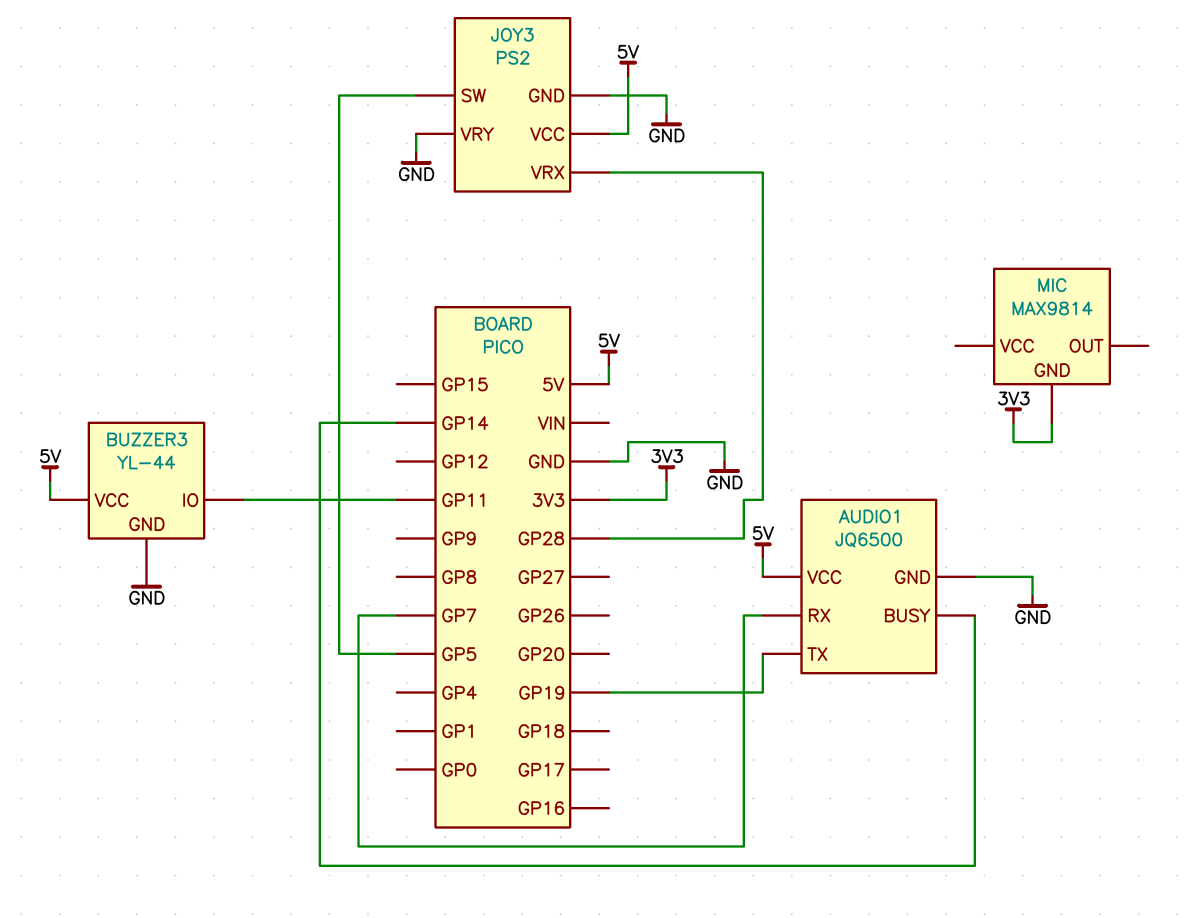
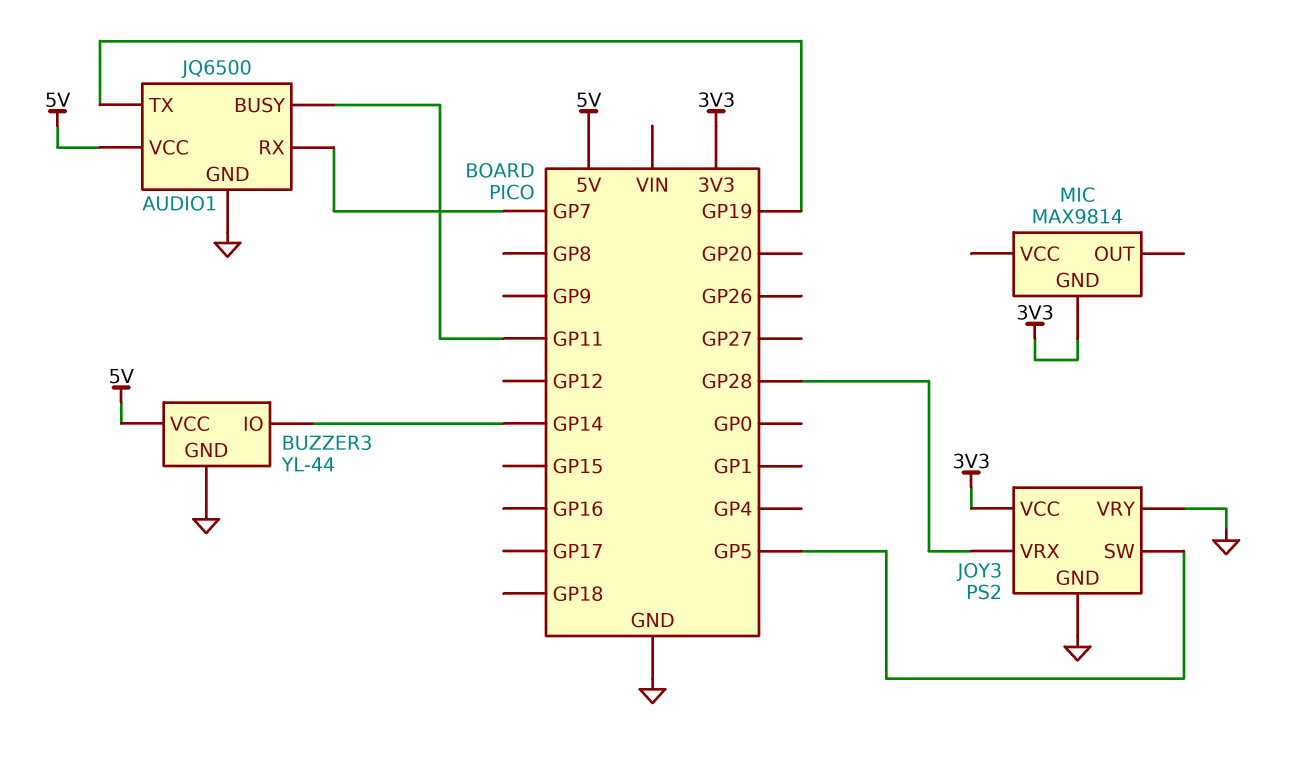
AUDIO1 pin BUSY: GP14 -> GP11
BUZZER3 pin IO: GP11 -> GP14
JOY3 pin VCC: 5V -> 3V3

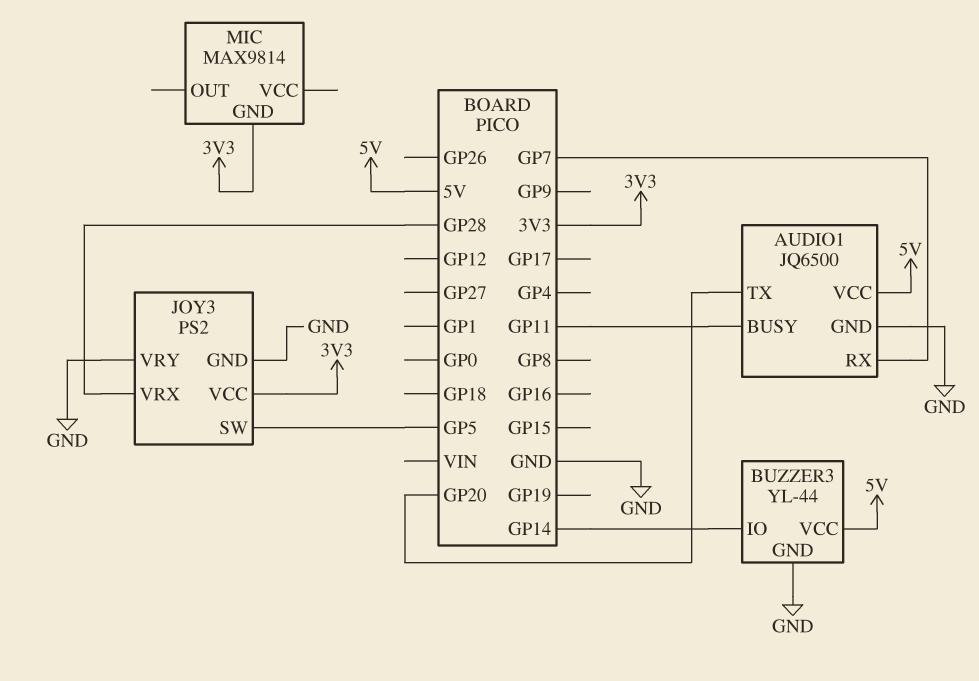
AUDIO1 pin TX: GP19 -> GP20

